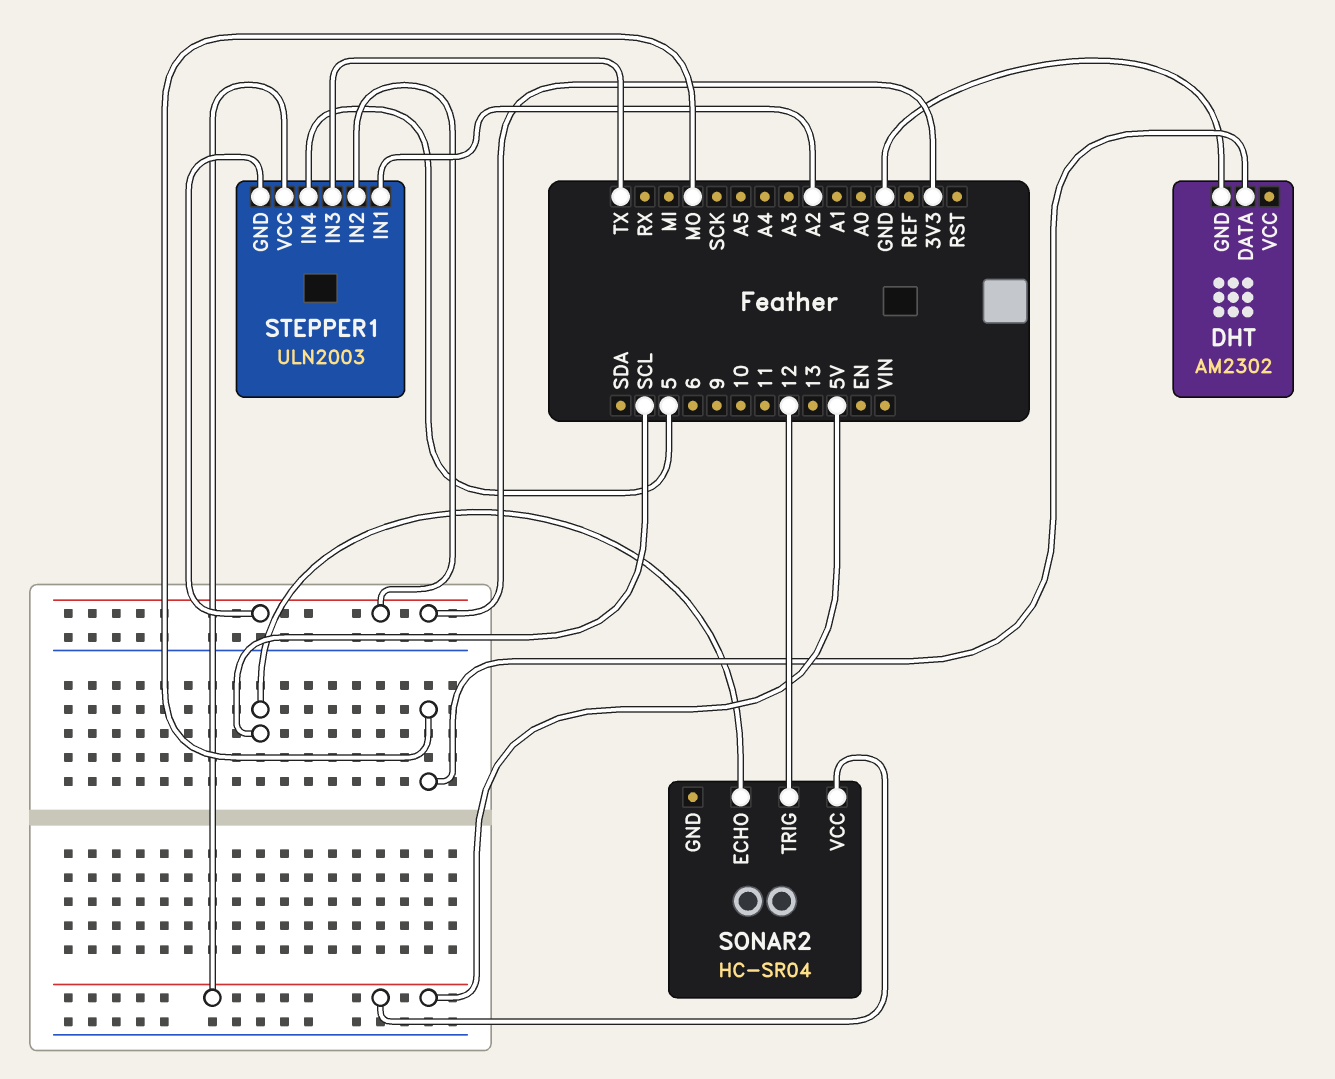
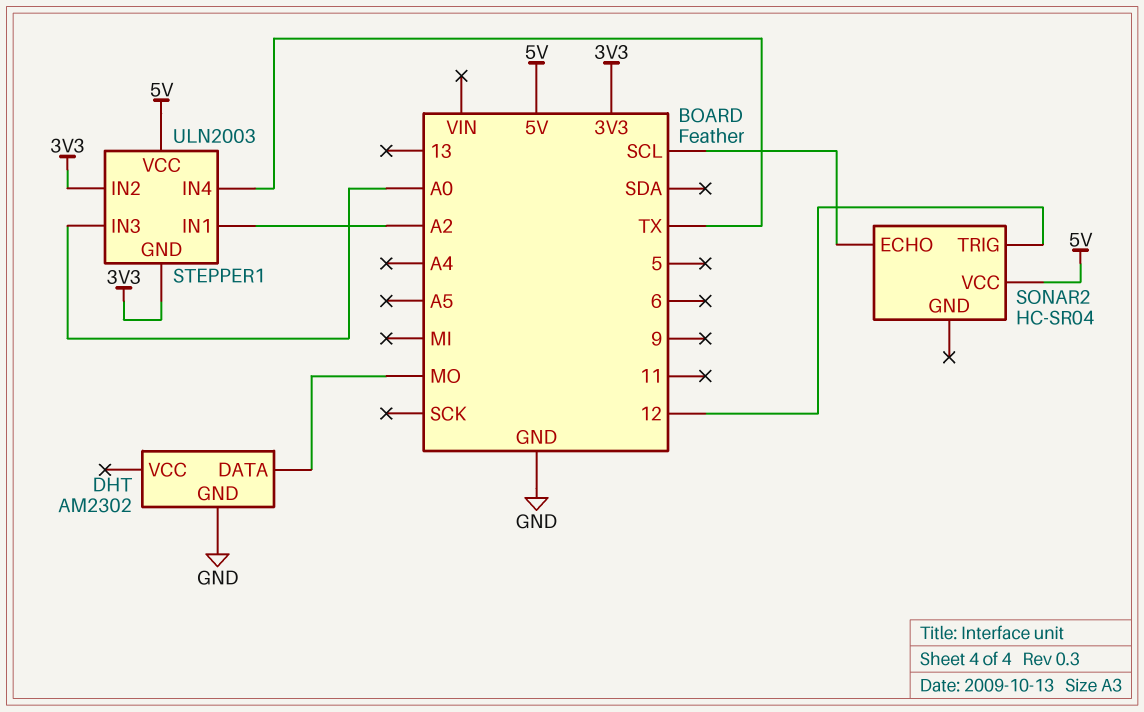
STEPPER1 pin IN3: TX -> A0
STEPPER1 pin IN4: 5 -> TX

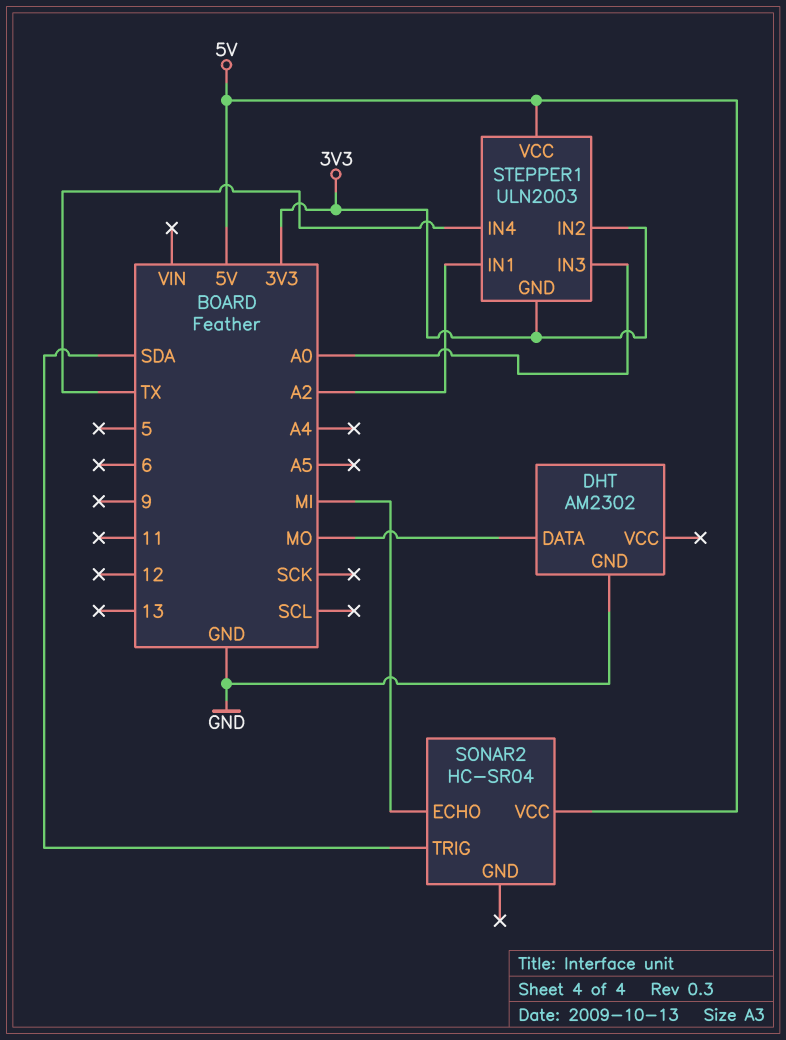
SONAR2 pin ECHO: SCL -> MI
SONAR2 pin TRIG: 12 -> SDA

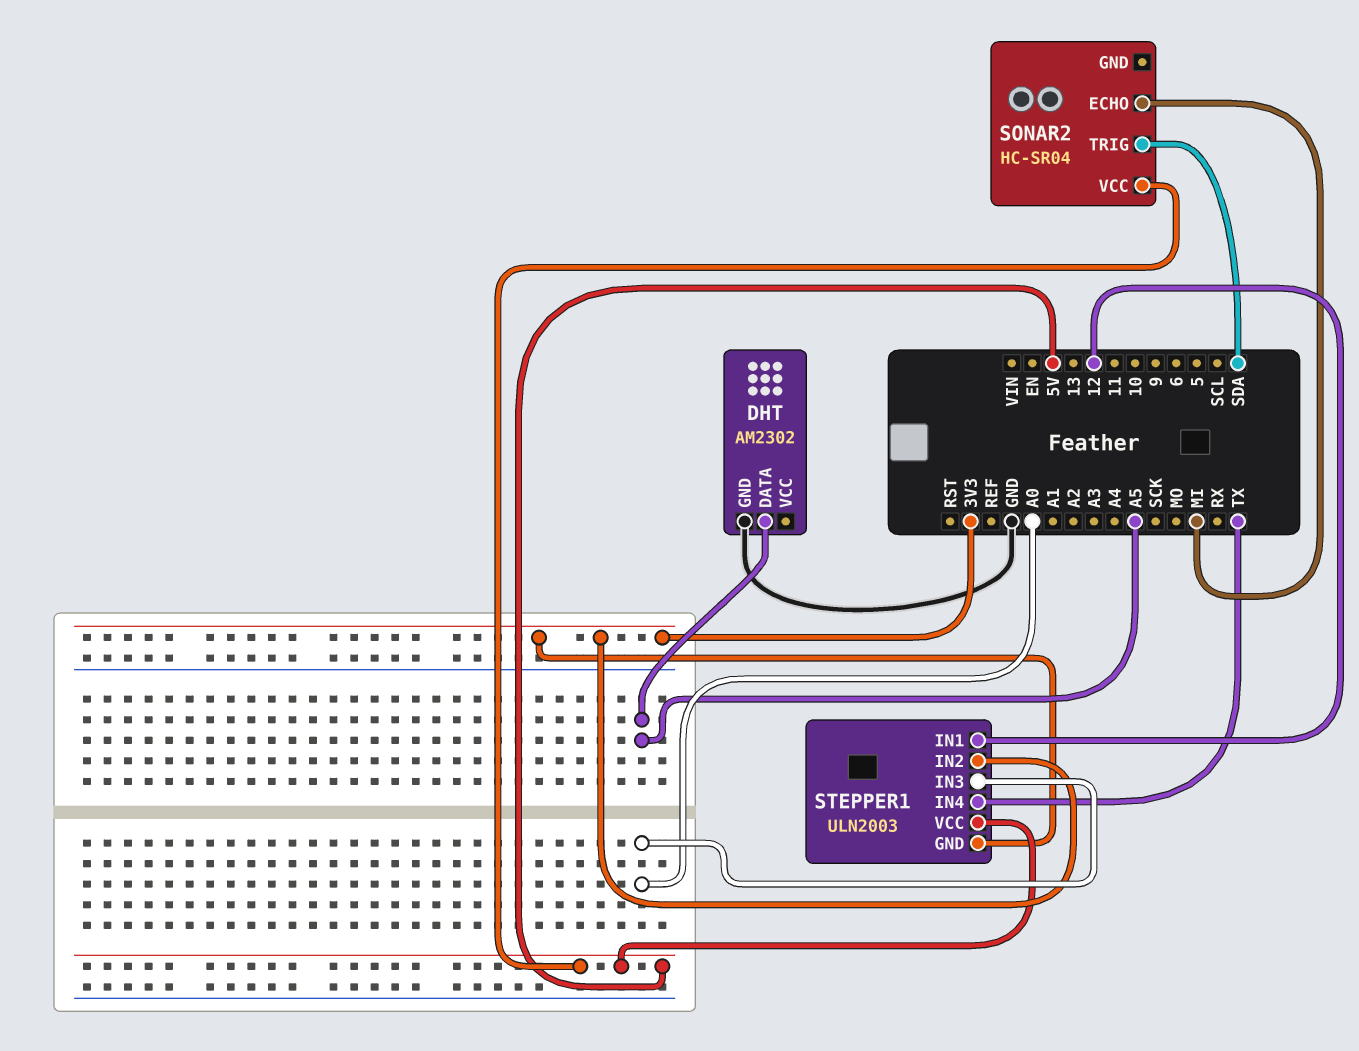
DHT pin DATA: MO -> A5
STEPPER1 pin IN1: A2 -> 12

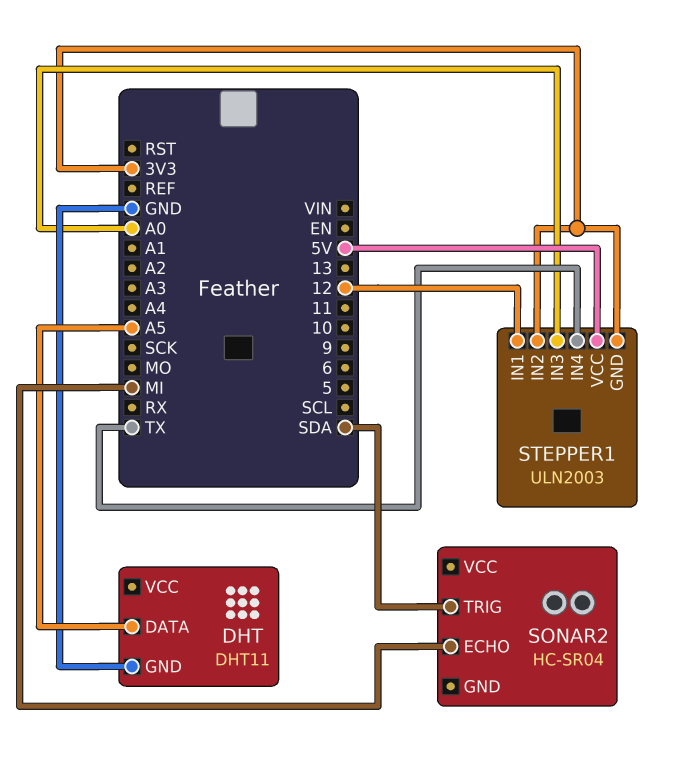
DHT: AM2302 -> DHT11
SONAR2 pin VCC: 5V -> none

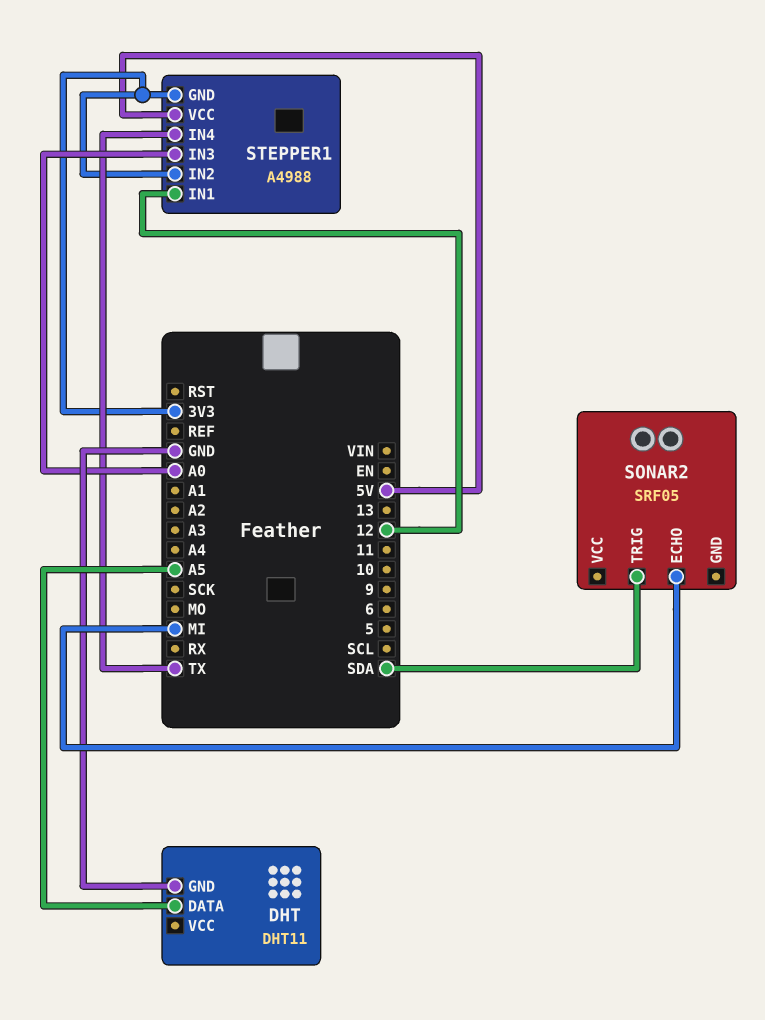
SONAR2: HC-SR04 -> SRF05
STEPPER1: ULN2003 -> A4988

